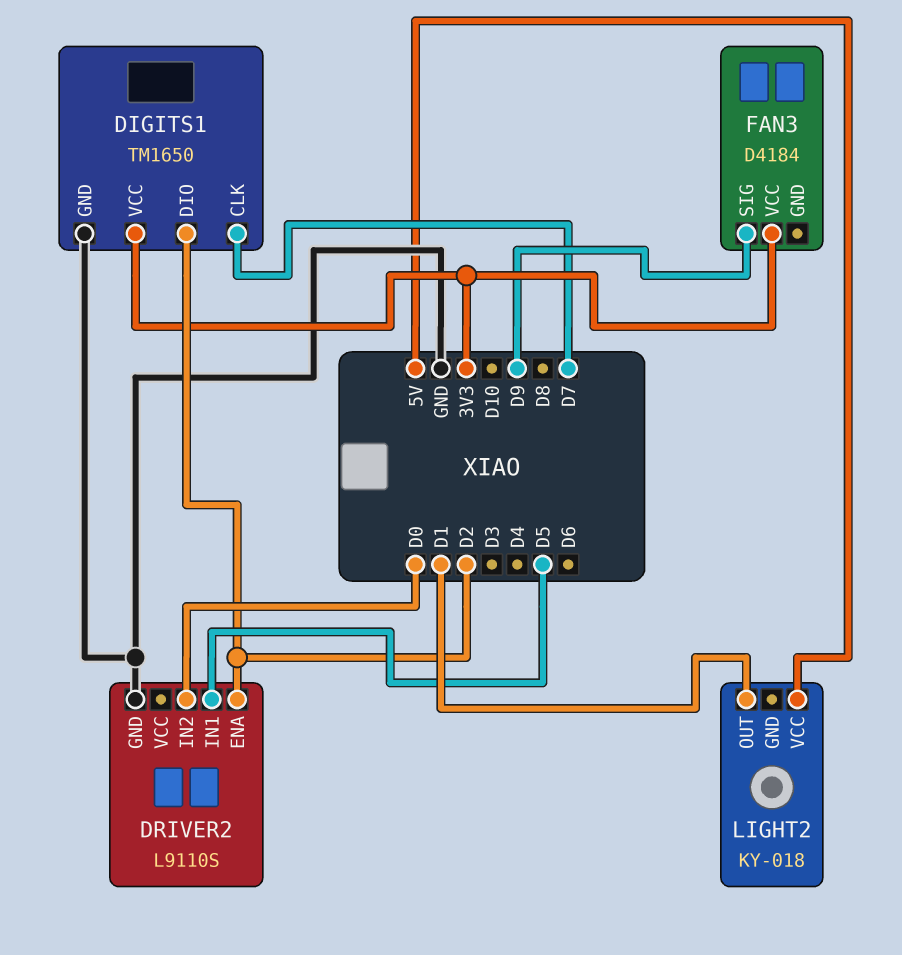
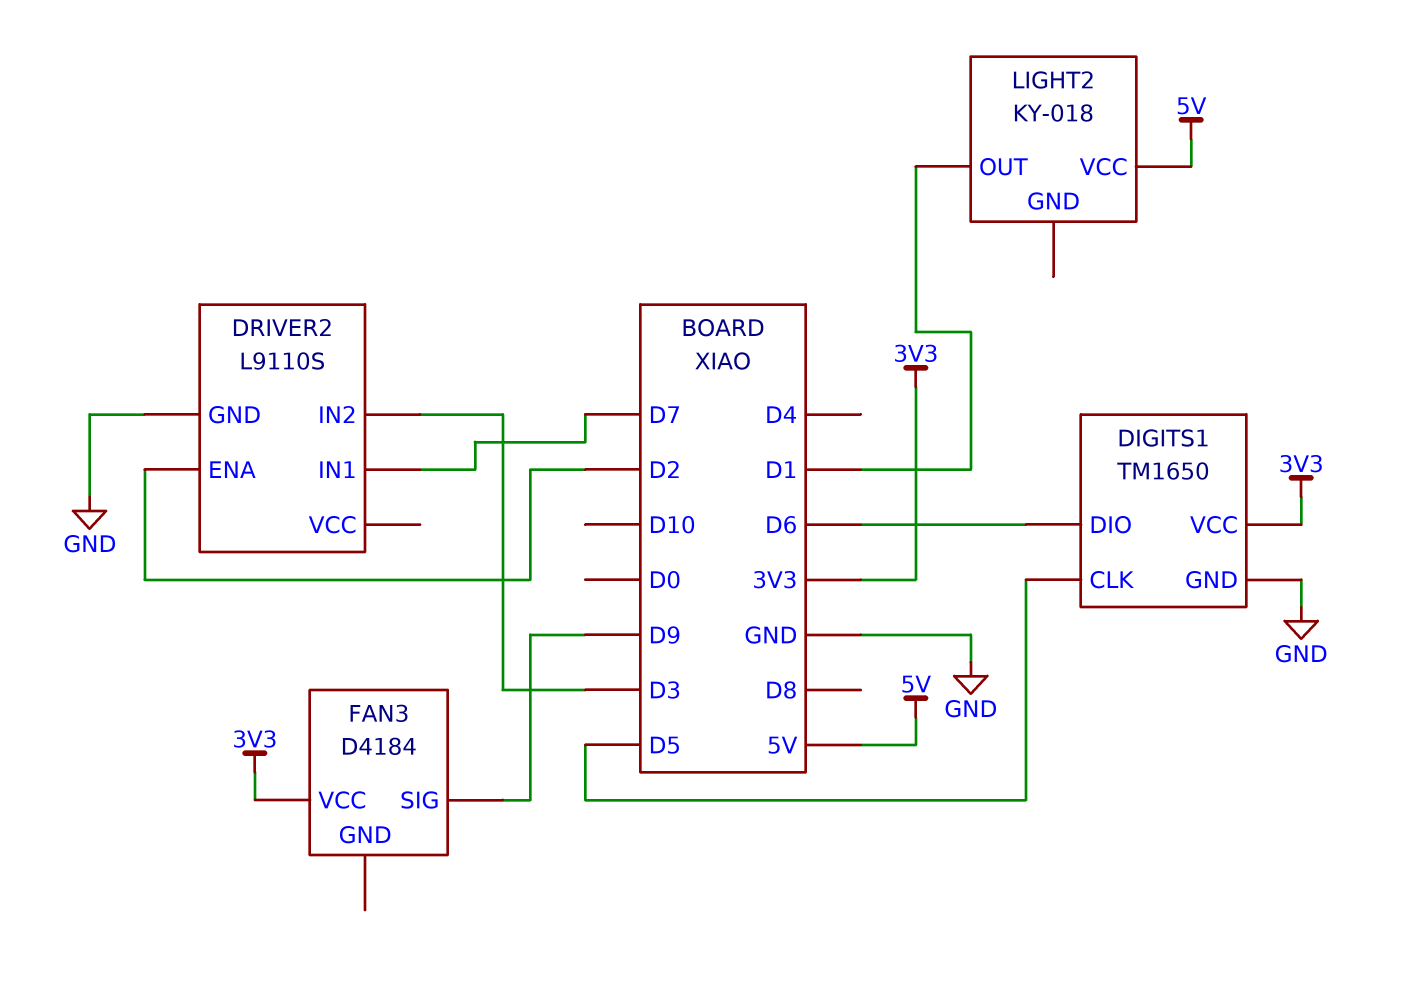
DIGITS1 pin CLK: D7 -> D5
DIGITS1 pin DIO: D2 -> D6
DRIVER2 pin IN1: D5 -> D7
DRIVER2 pin IN2: D0 -> D3

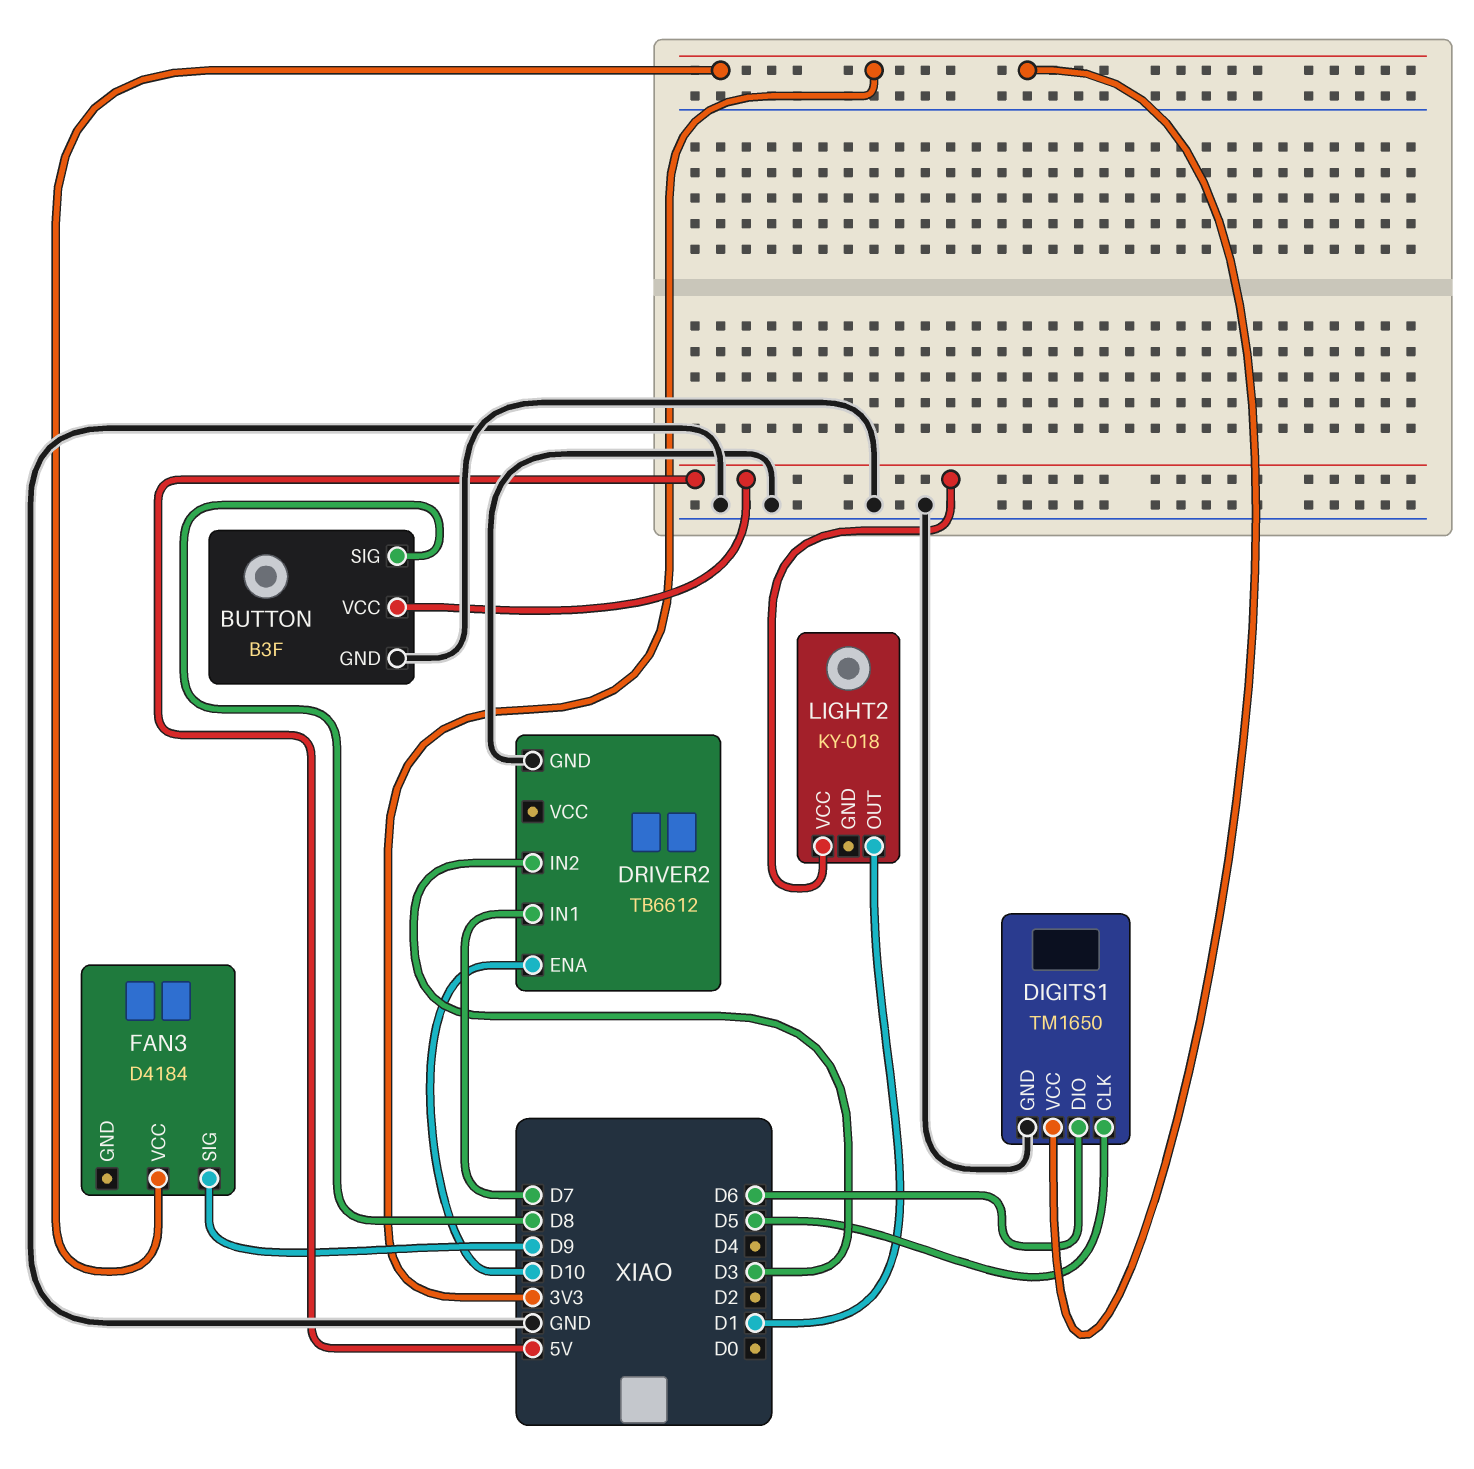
BUTTON: none -> B3F
BUTTON pin GND: none -> GND
BUTTON pin SIG: none -> D8
BUTTON pin VCC: none -> 5V
DRIVER2: L9110S -> TB6612
DRIVER2 pin ENA: D2 -> D10

